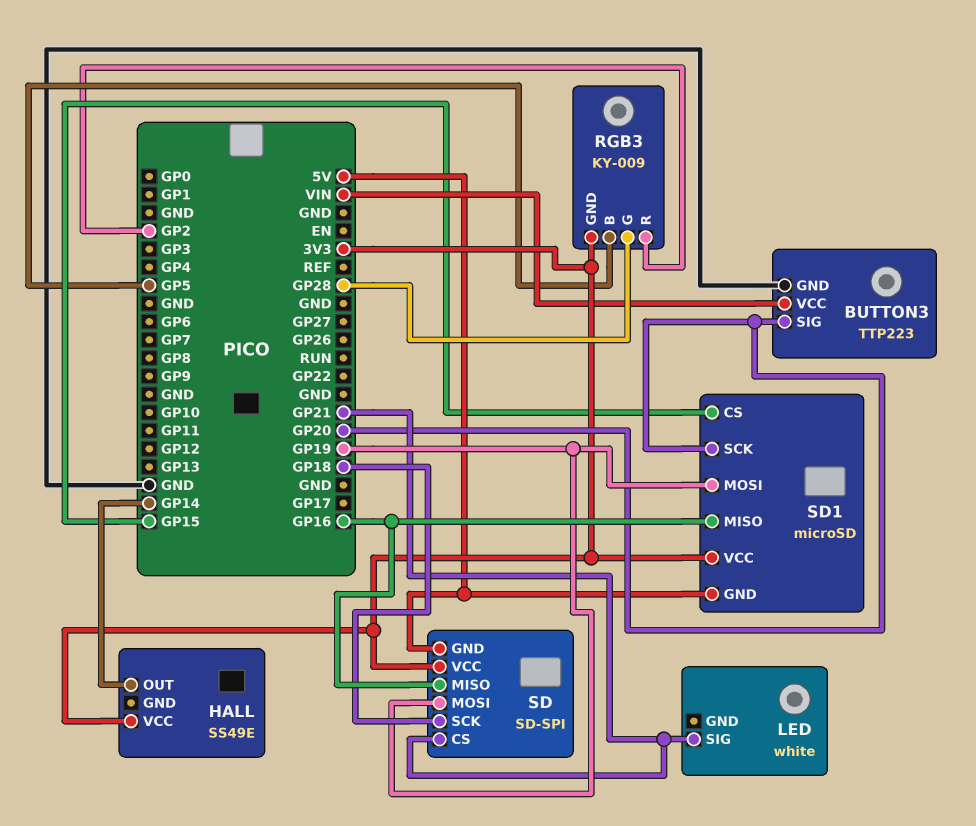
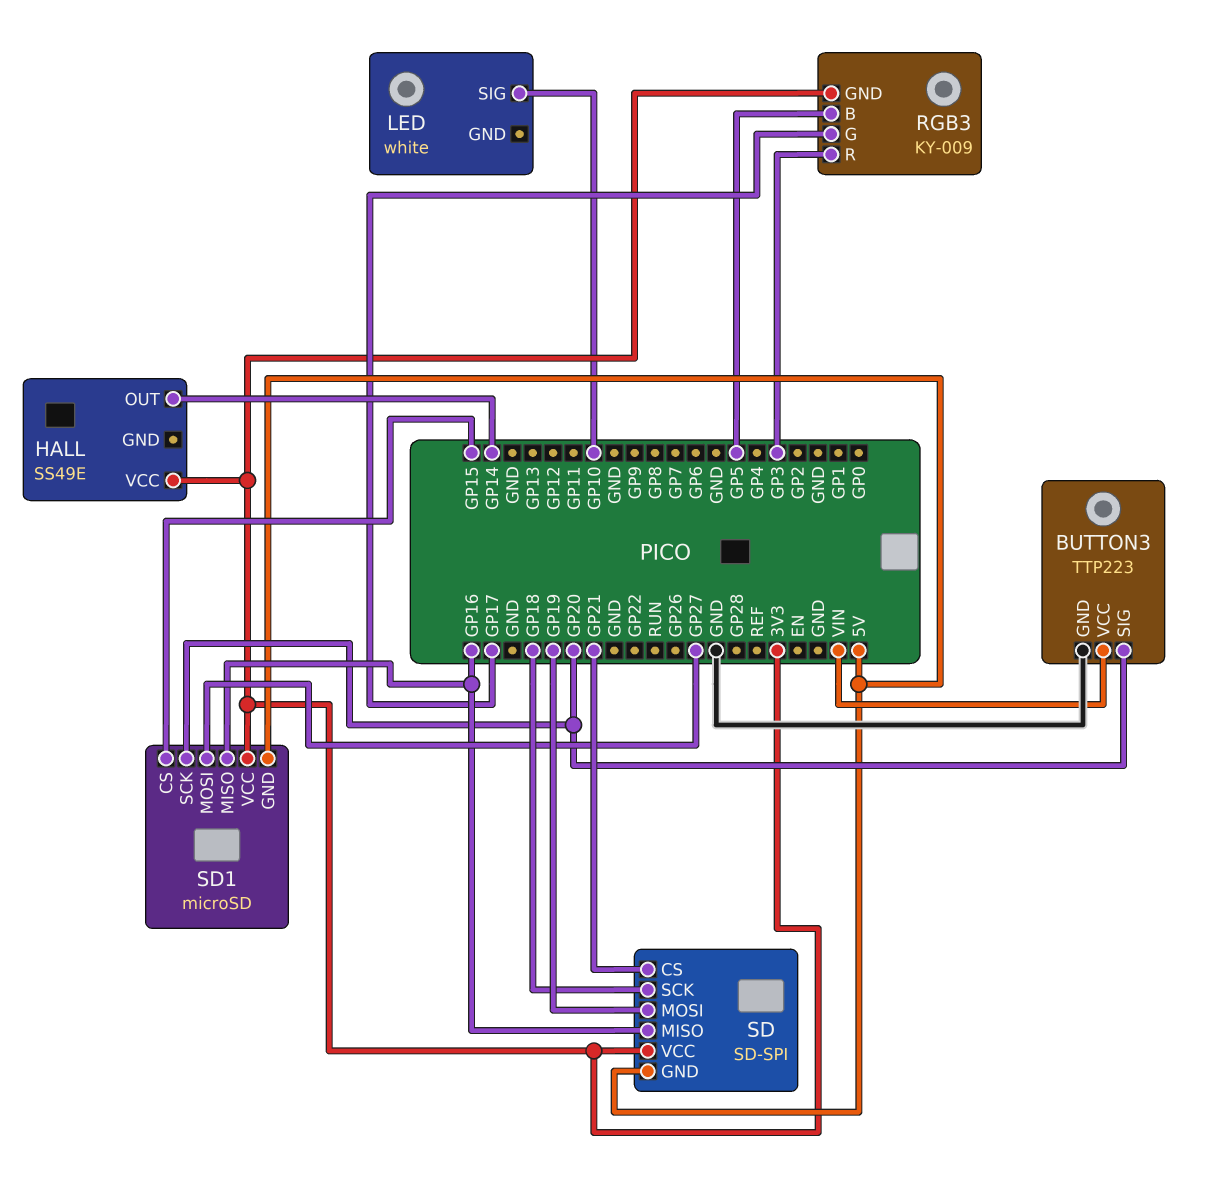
LED pin SIG: GP21 -> GP10
RGB3 pin G: GP28 -> GP17
RGB3 pin R: GP2 -> GP3
SD1 pin MOSI: GP19 -> GP27

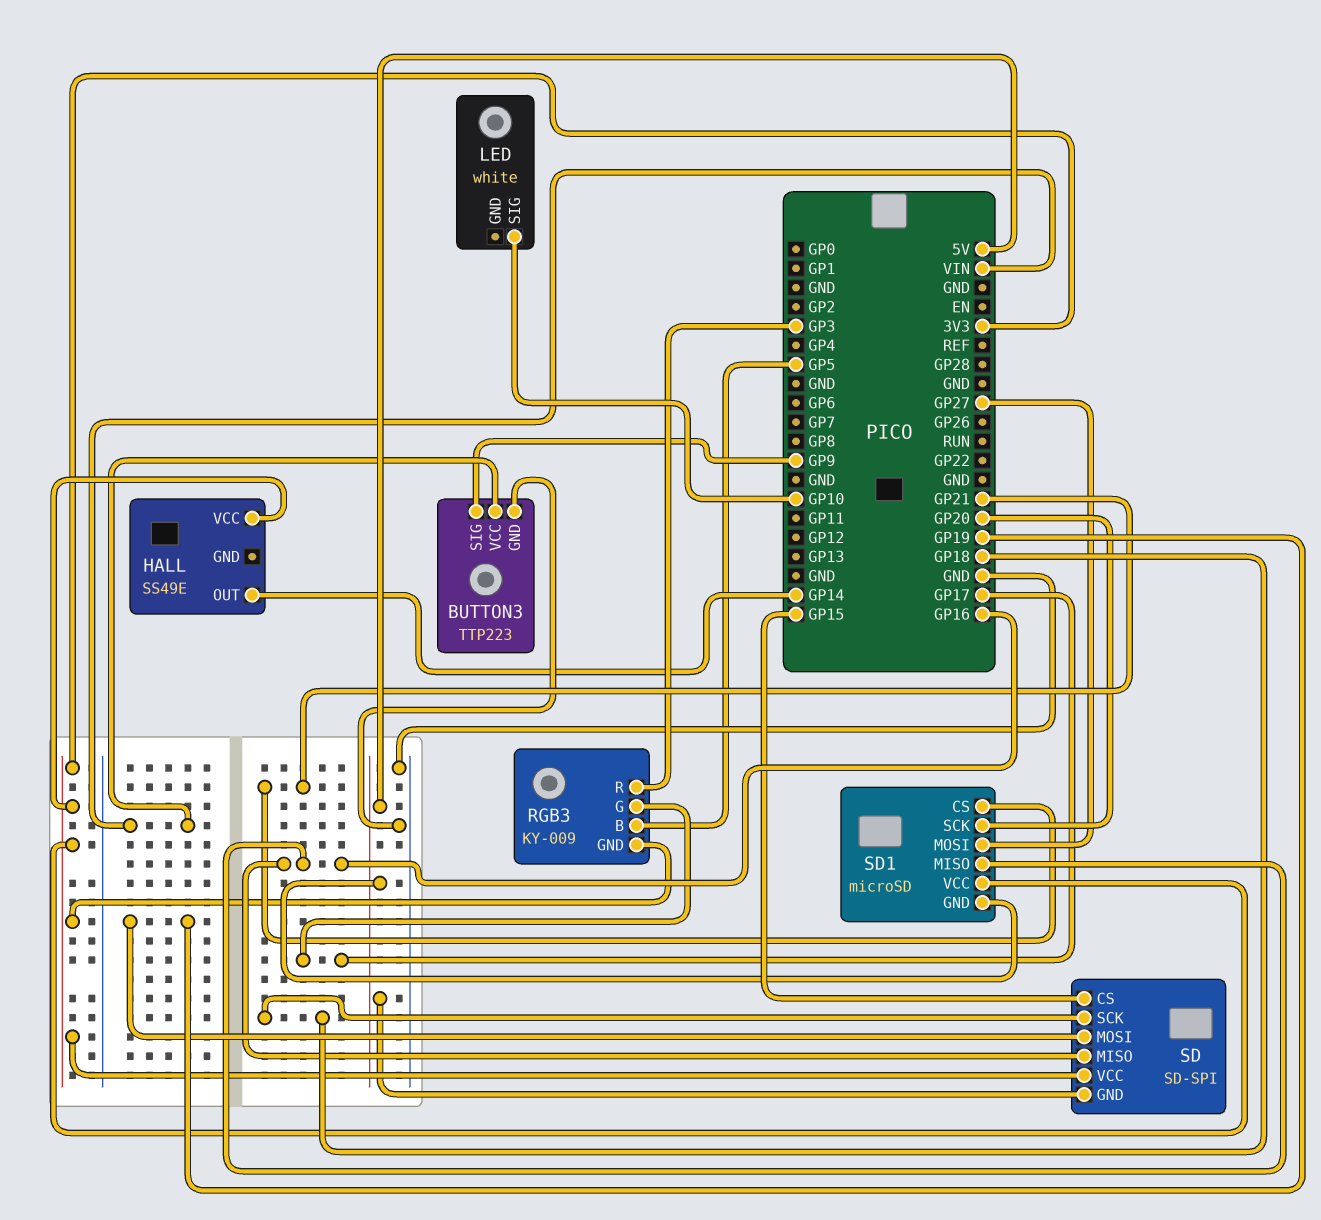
BUTTON3 pin SIG: GP20 -> GP9
SD pin CS: GP21 -> GP15
SD1 pin CS: GP15 -> GP21

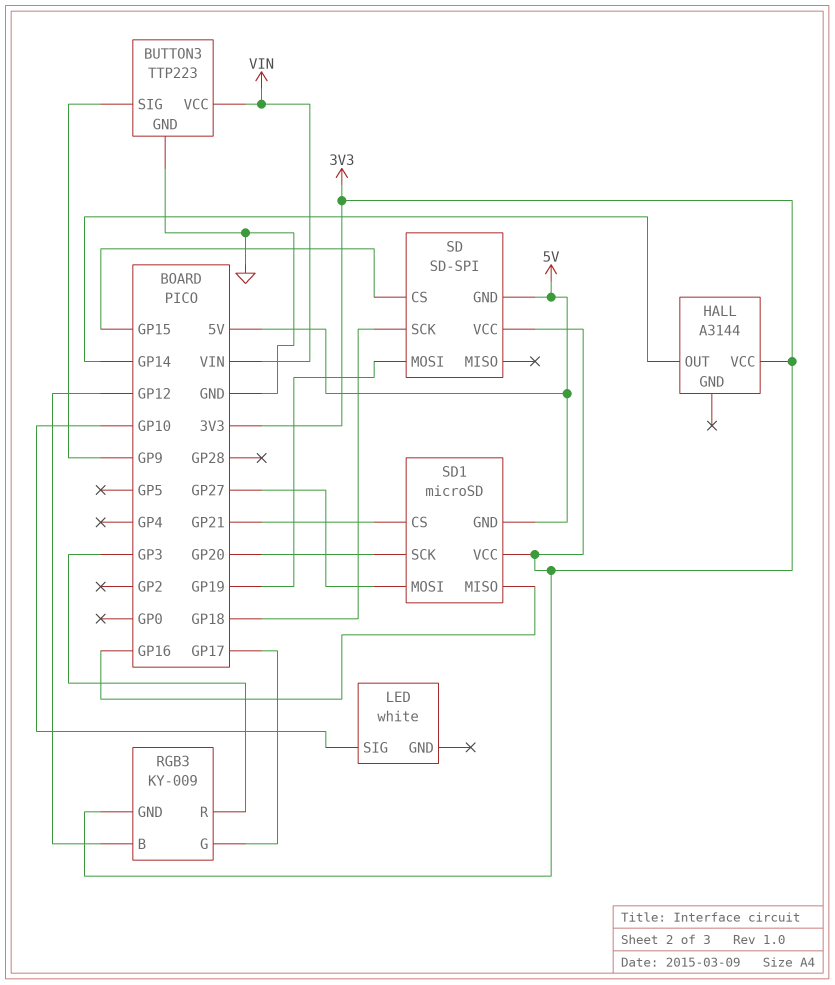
HALL: SS49E -> A3144
RGB3 pin B: GP5 -> GP12
SD pin MISO: GP16 -> none

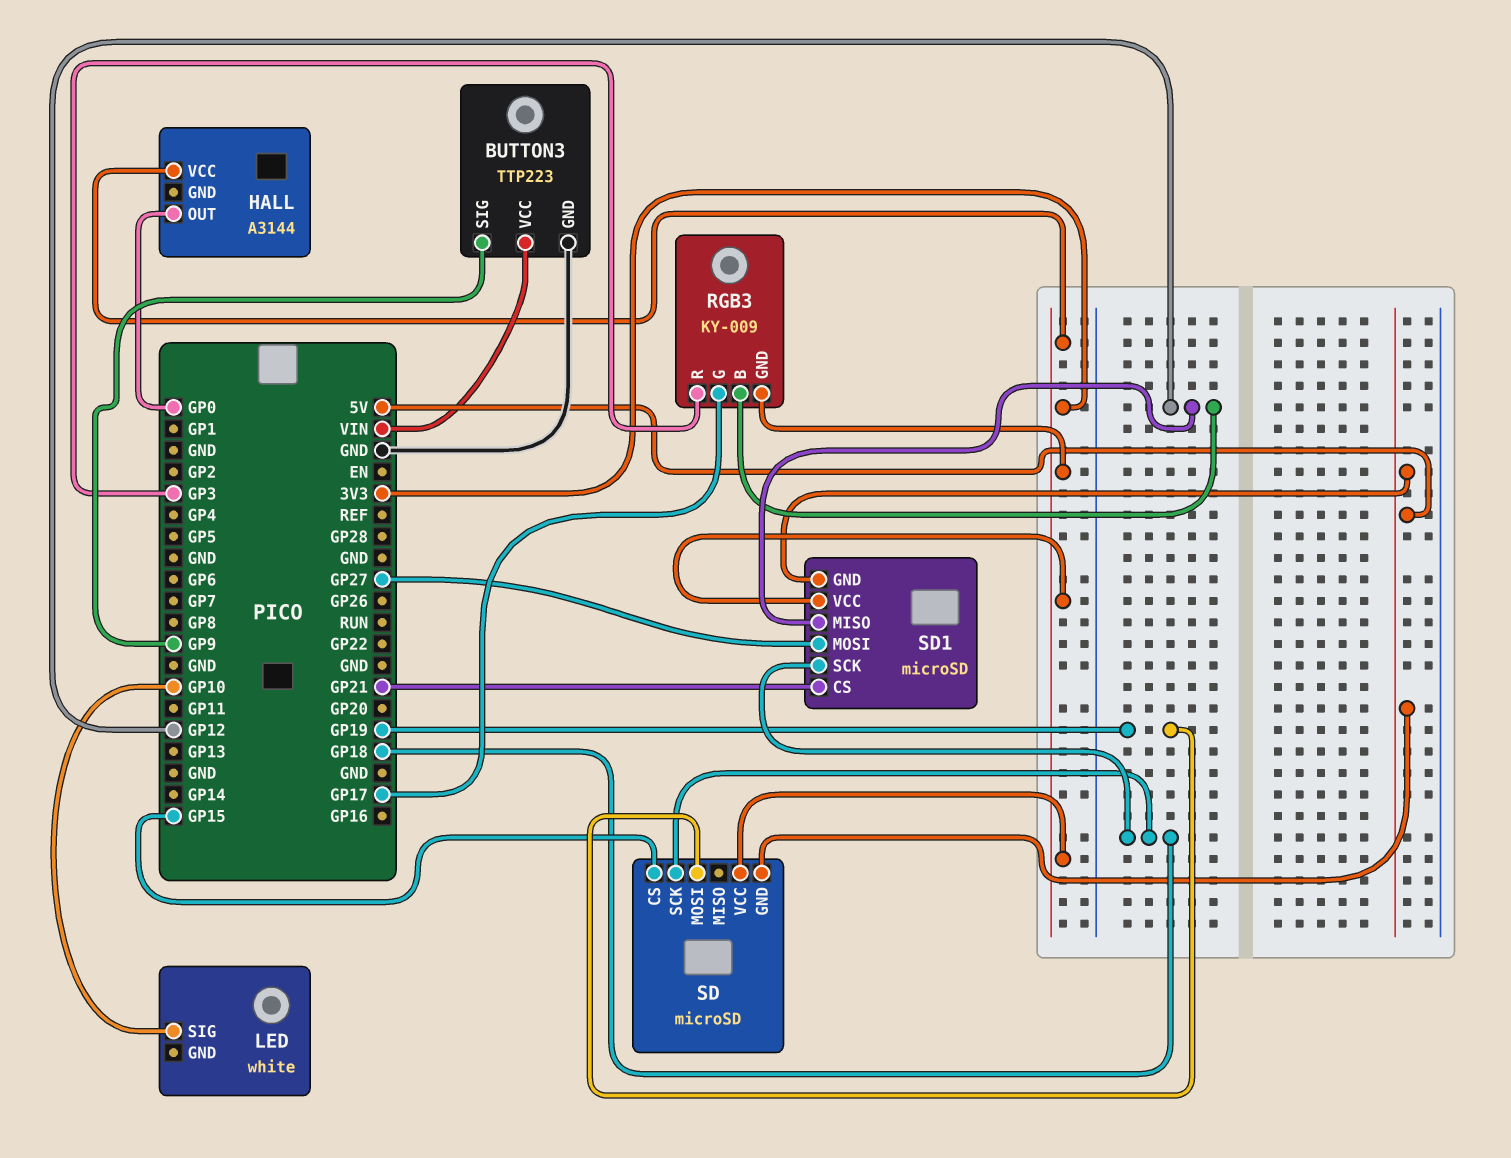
HALL pin OUT: GP14 -> GP0
SD: SD-SPI -> microSD
SD1 pin MISO: GP16 -> GP12
SD1 pin SCK: GP20 -> GP18

